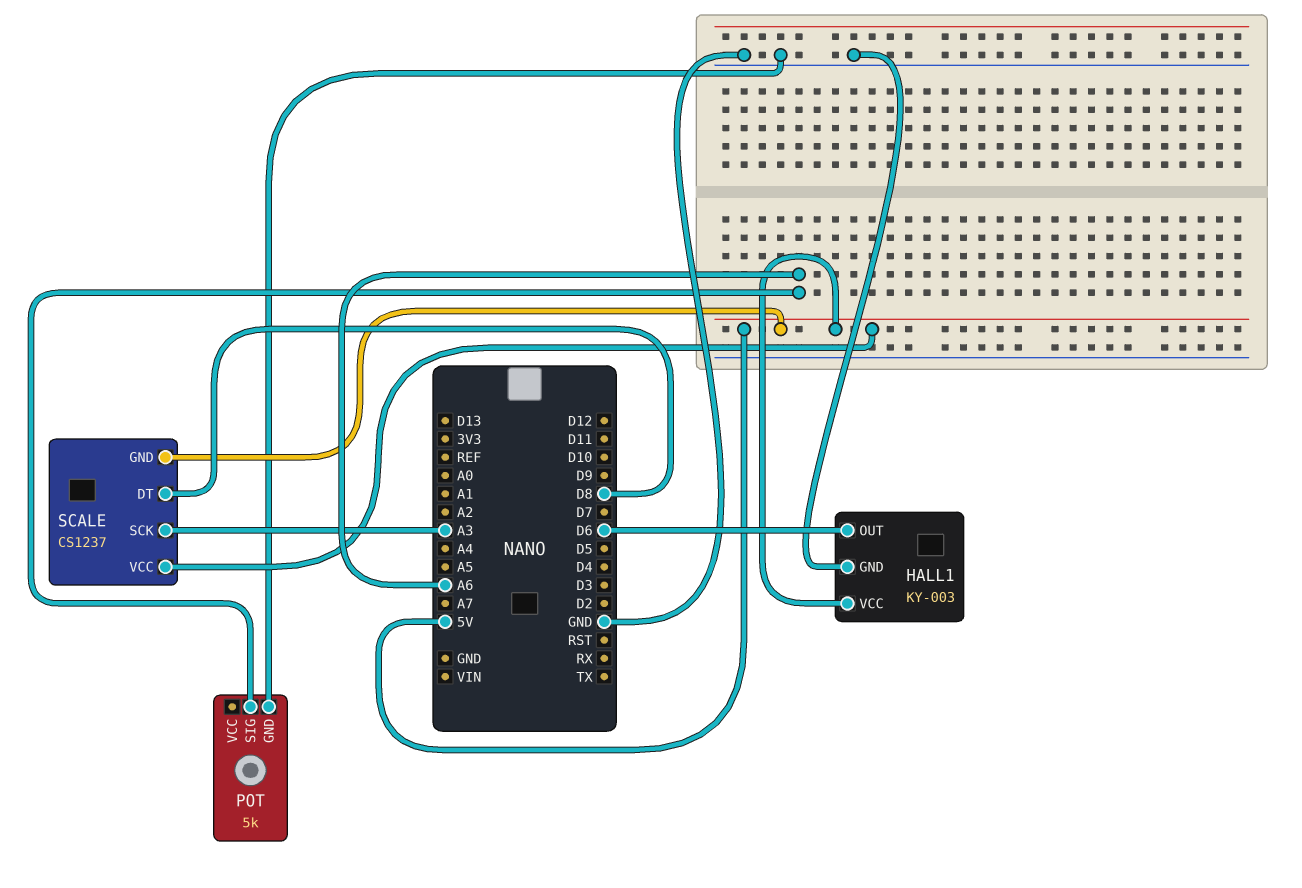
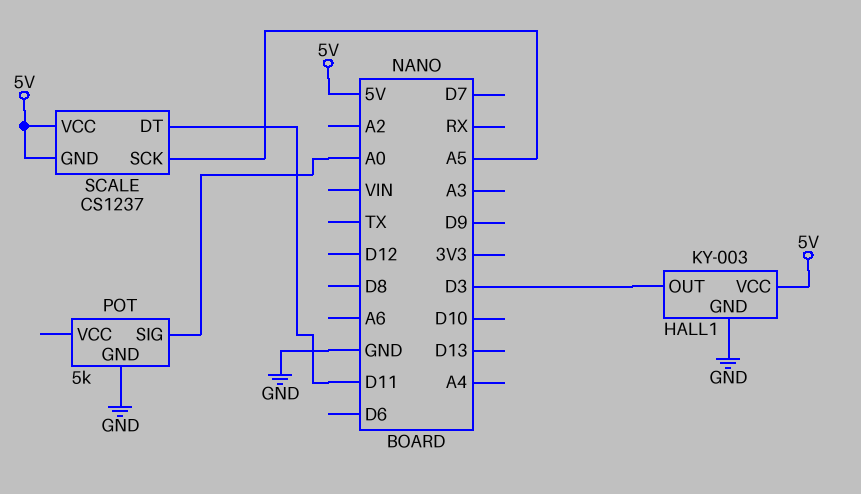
HALL1 pin OUT: D6 -> D3
POT pin SIG: A6 -> A0
SCALE pin DT: D8 -> D11
SCALE pin SCK: A3 -> A5

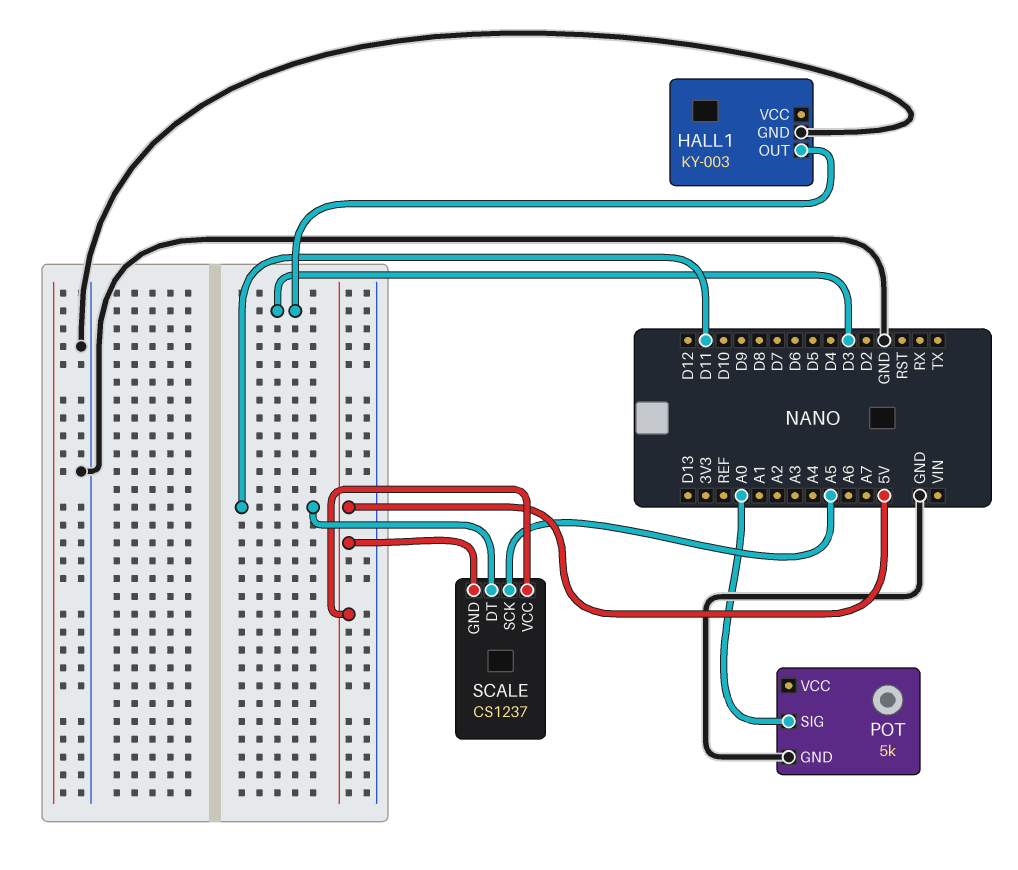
HALL1 pin VCC: 5V -> none

